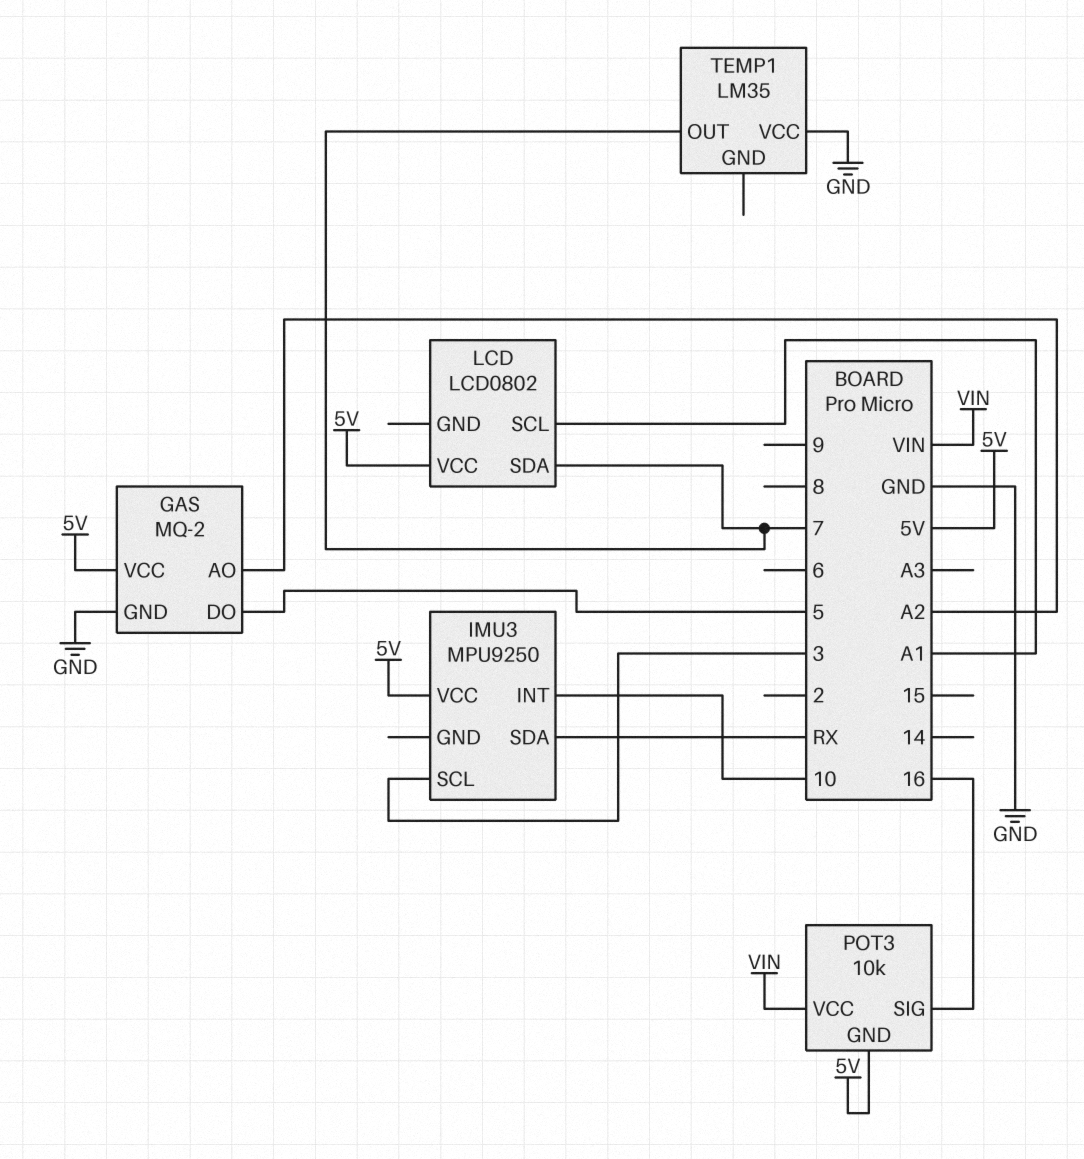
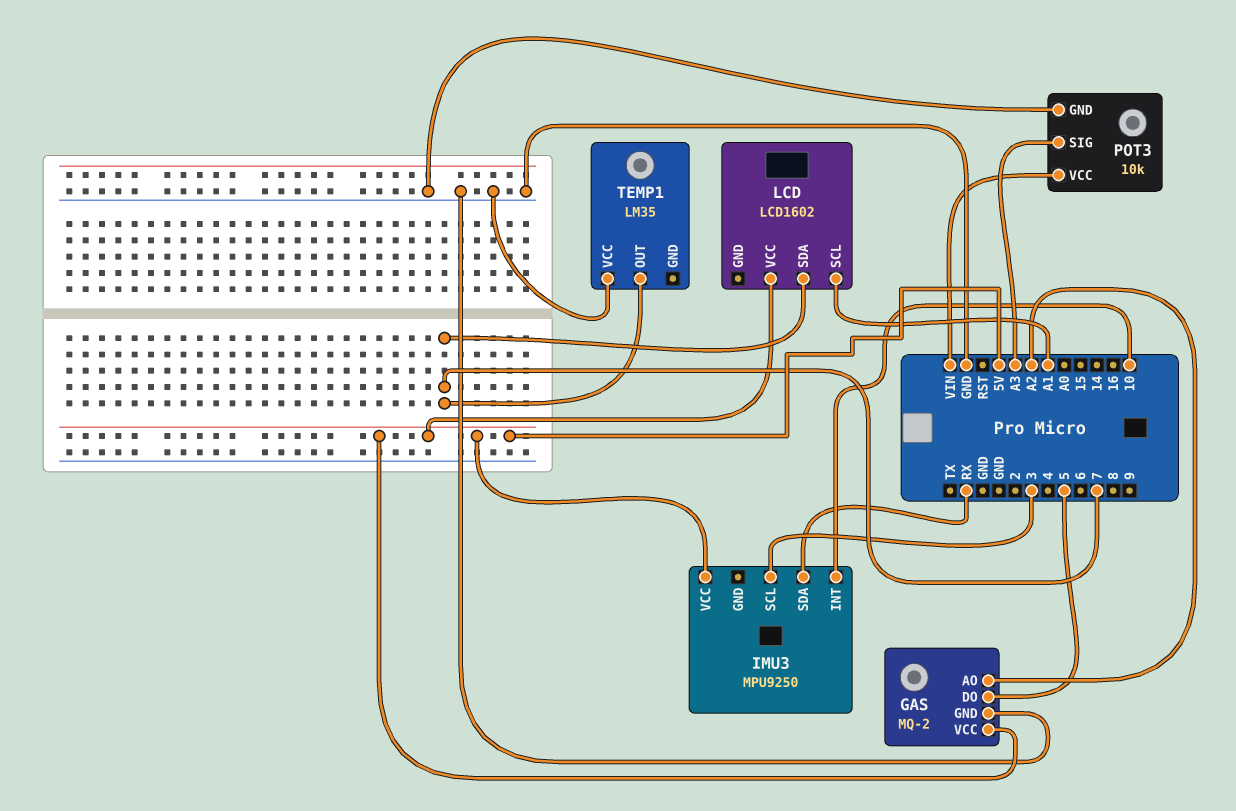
LCD: LCD0802 -> LCD1602
POT3 pin GND: 5V -> GND
POT3 pin SIG: 16 -> A3

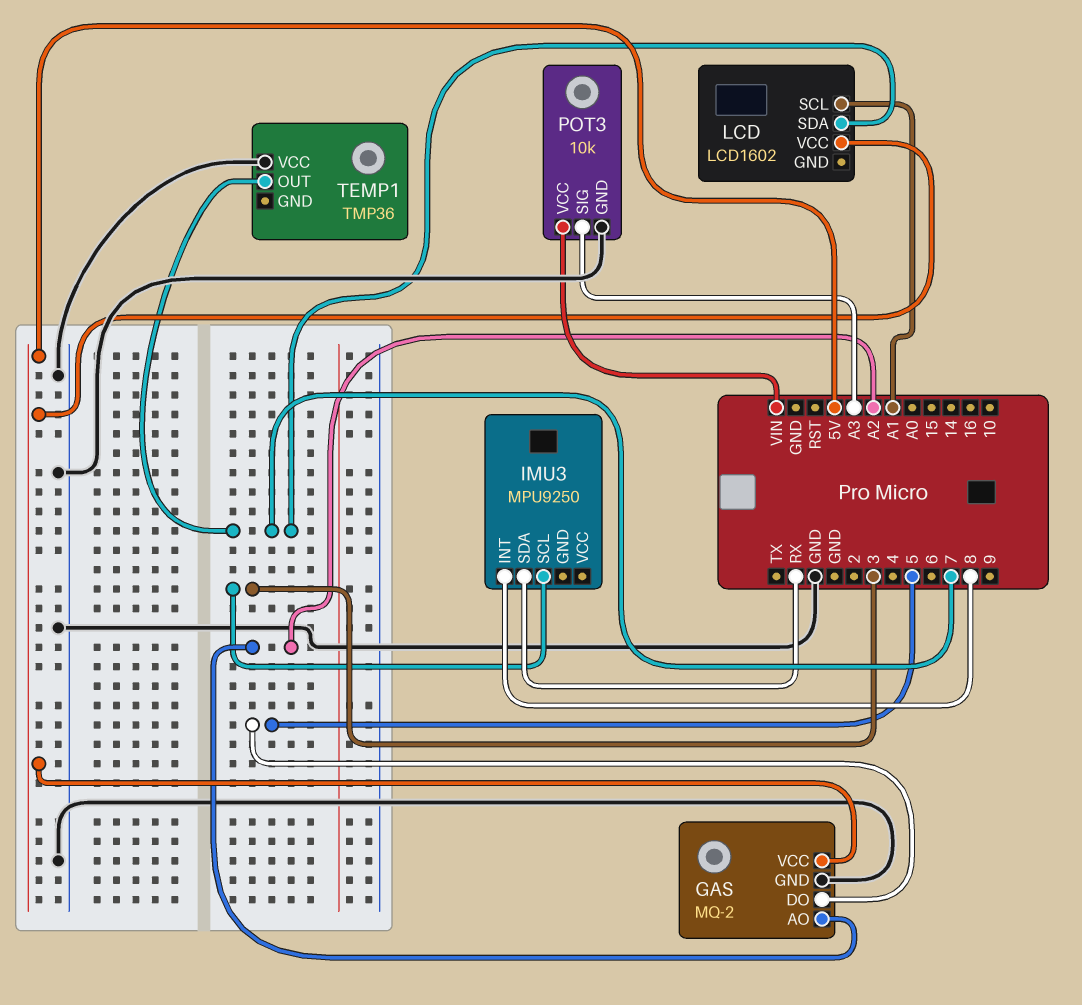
IMU3 pin INT: 10 -> 8
IMU3 pin VCC: 5V -> none
TEMP1: LM35 -> TMP36

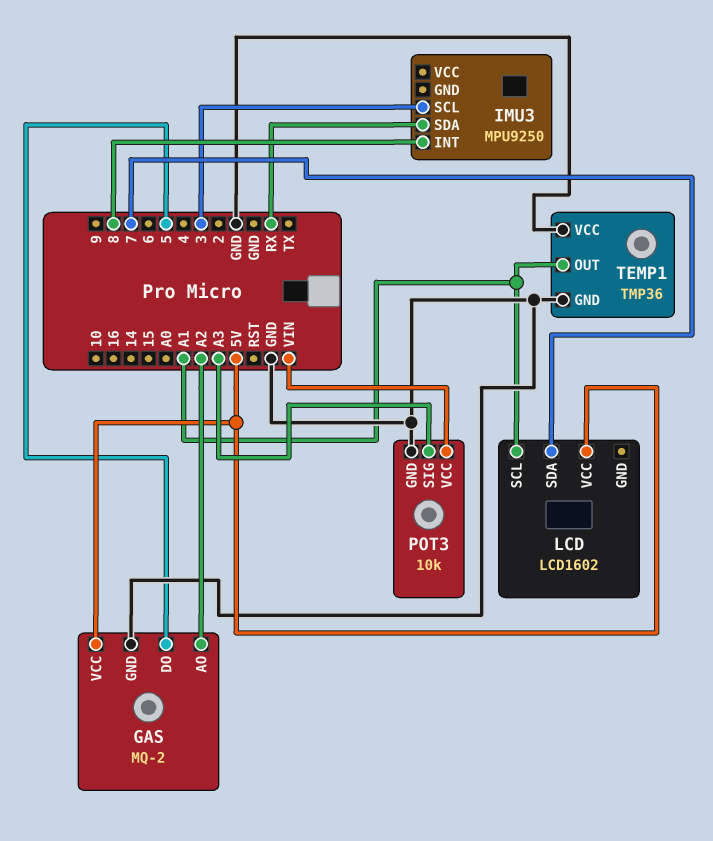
TEMP1 pin GND: none -> GND
TEMP1 pin OUT: 7 -> A1

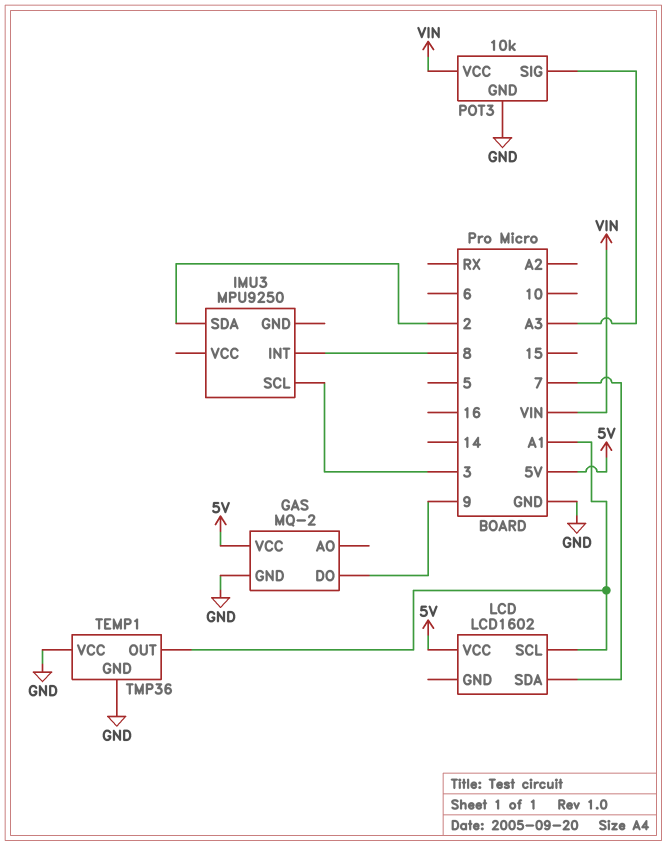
GAS pin AO: A2 -> none
GAS pin DO: 5 -> 9
IMU3 pin SDA: RX -> 2

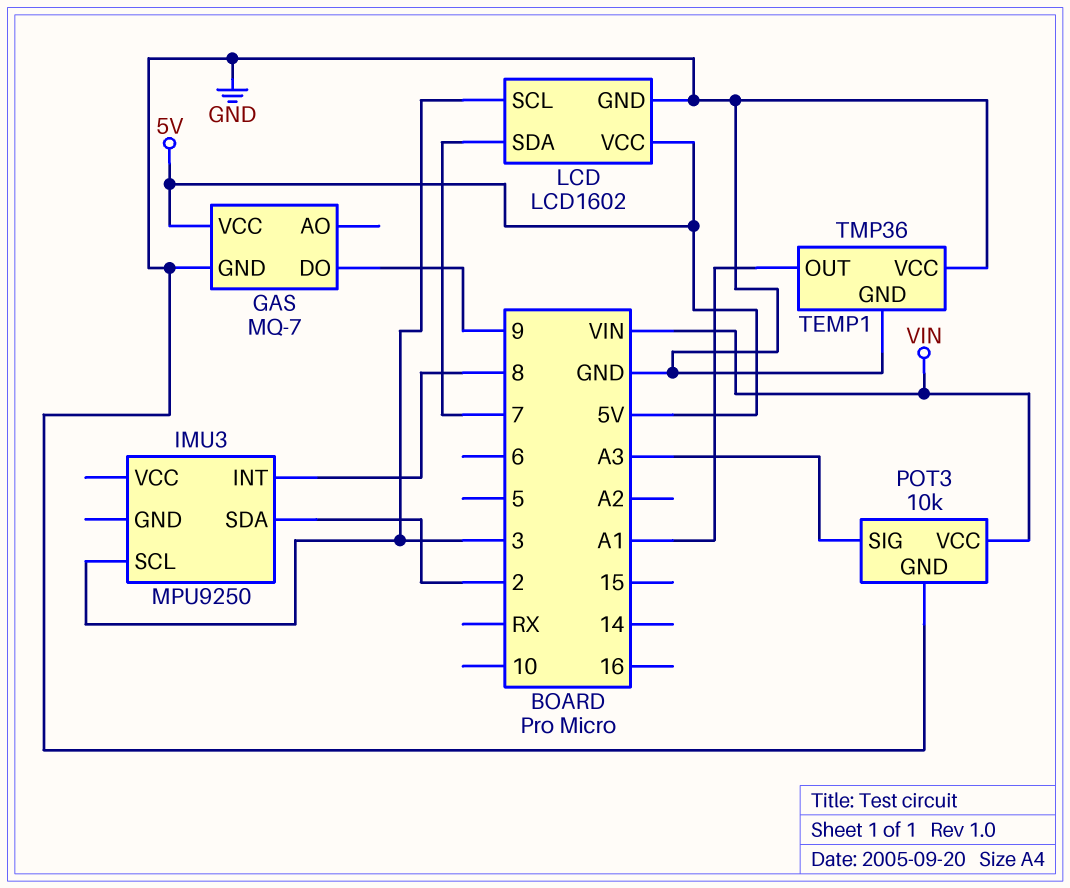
GAS: MQ-2 -> MQ-7
LCD pin GND: none -> GND
LCD pin SCL: A1 -> 3

